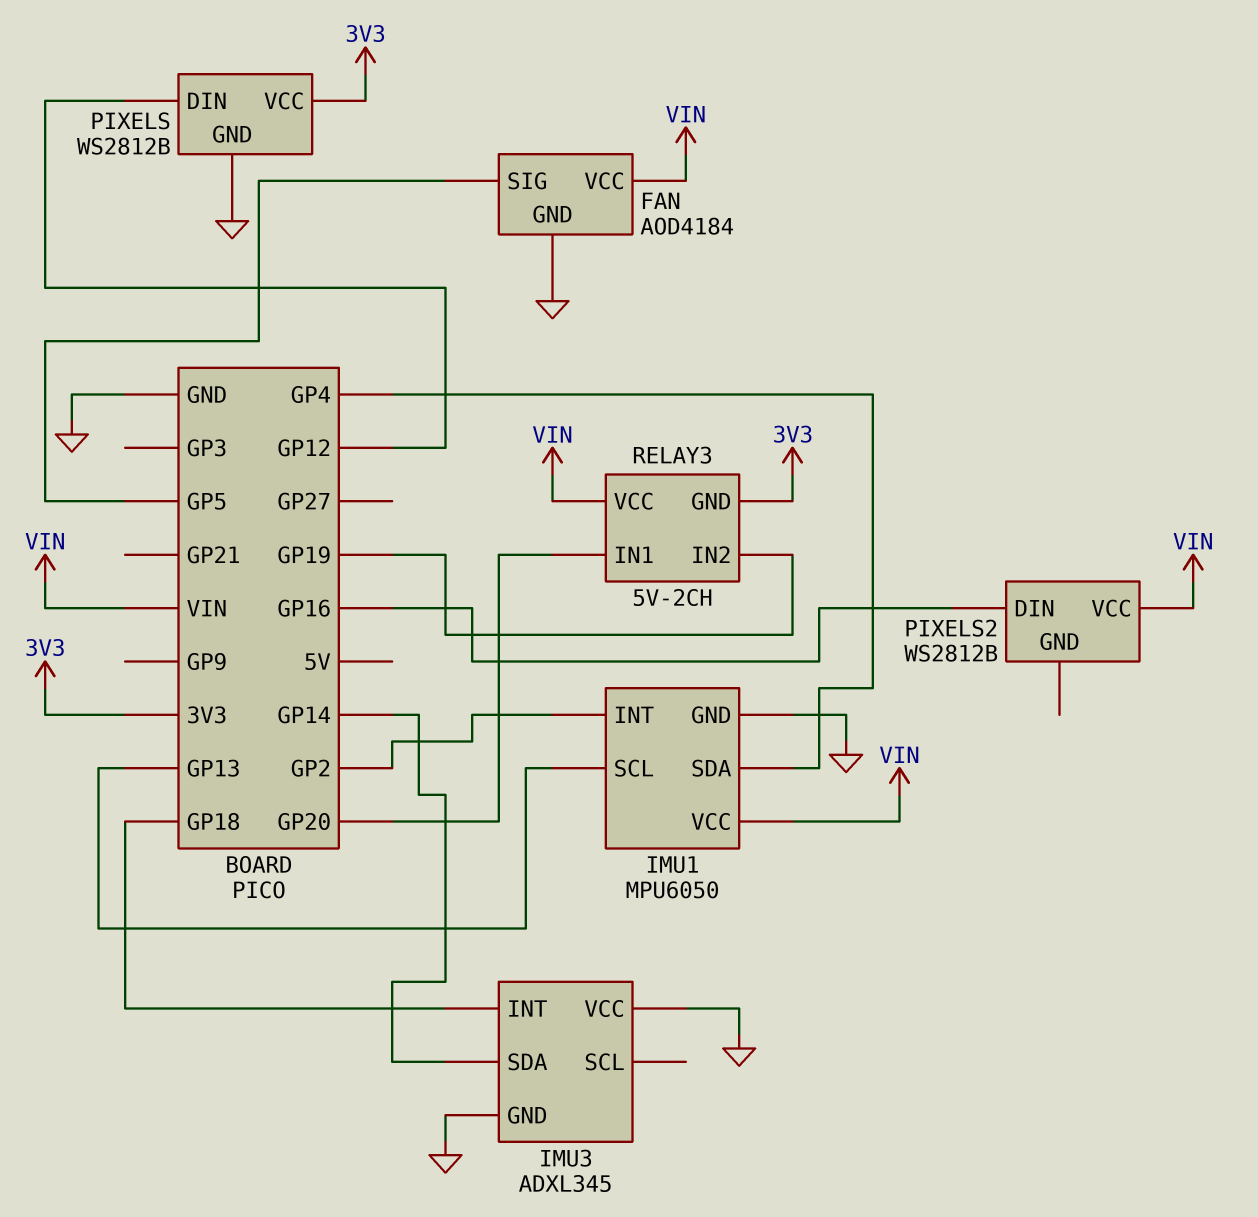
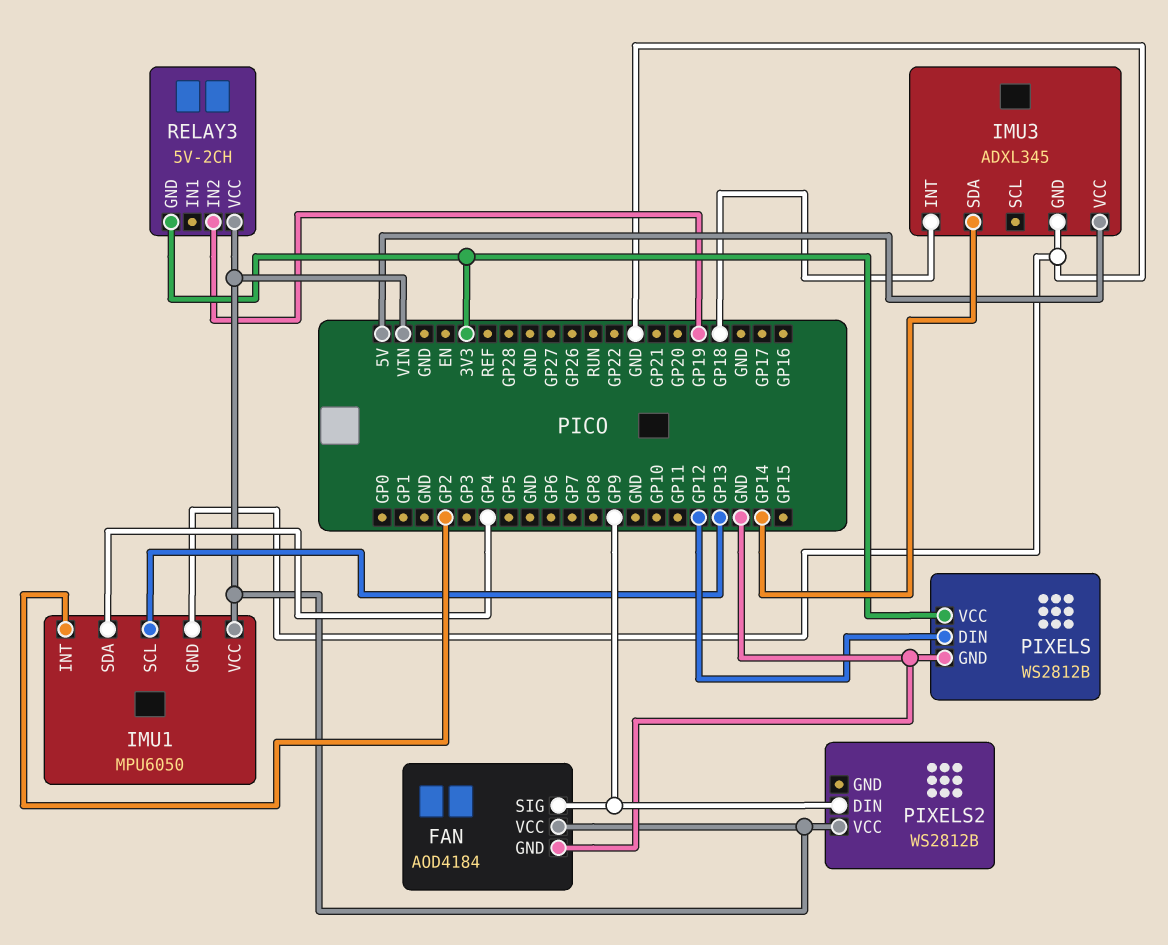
FAN pin SIG: GP5 -> GP9
IMU3 pin VCC: GND -> 5V
PIXELS2 pin DIN: GP16 -> GP9
RELAY3 pin IN1: GP20 -> none

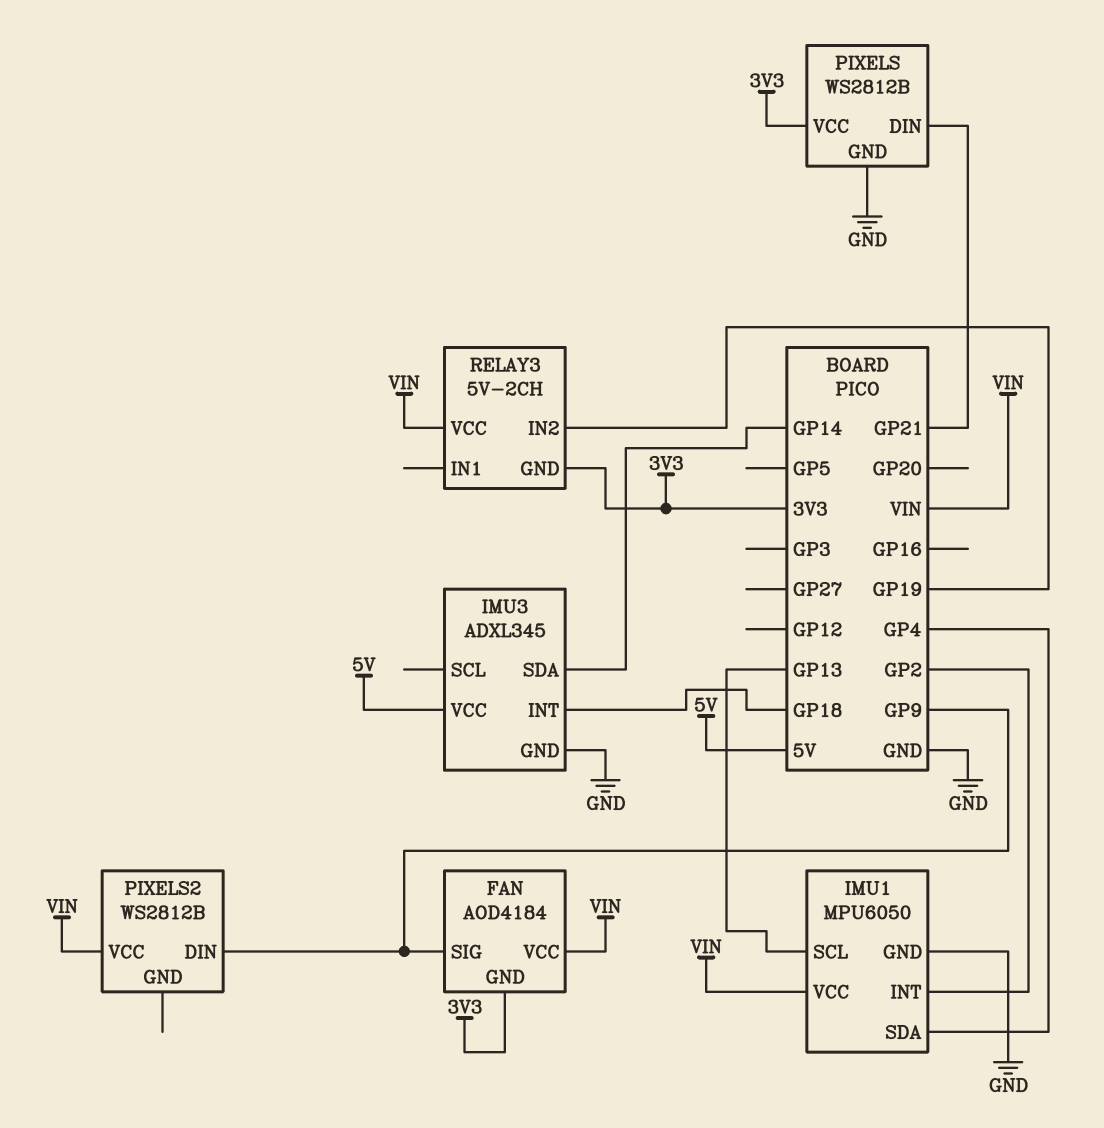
FAN pin GND: GND -> 3V3
PIXELS pin DIN: GP12 -> GP21

